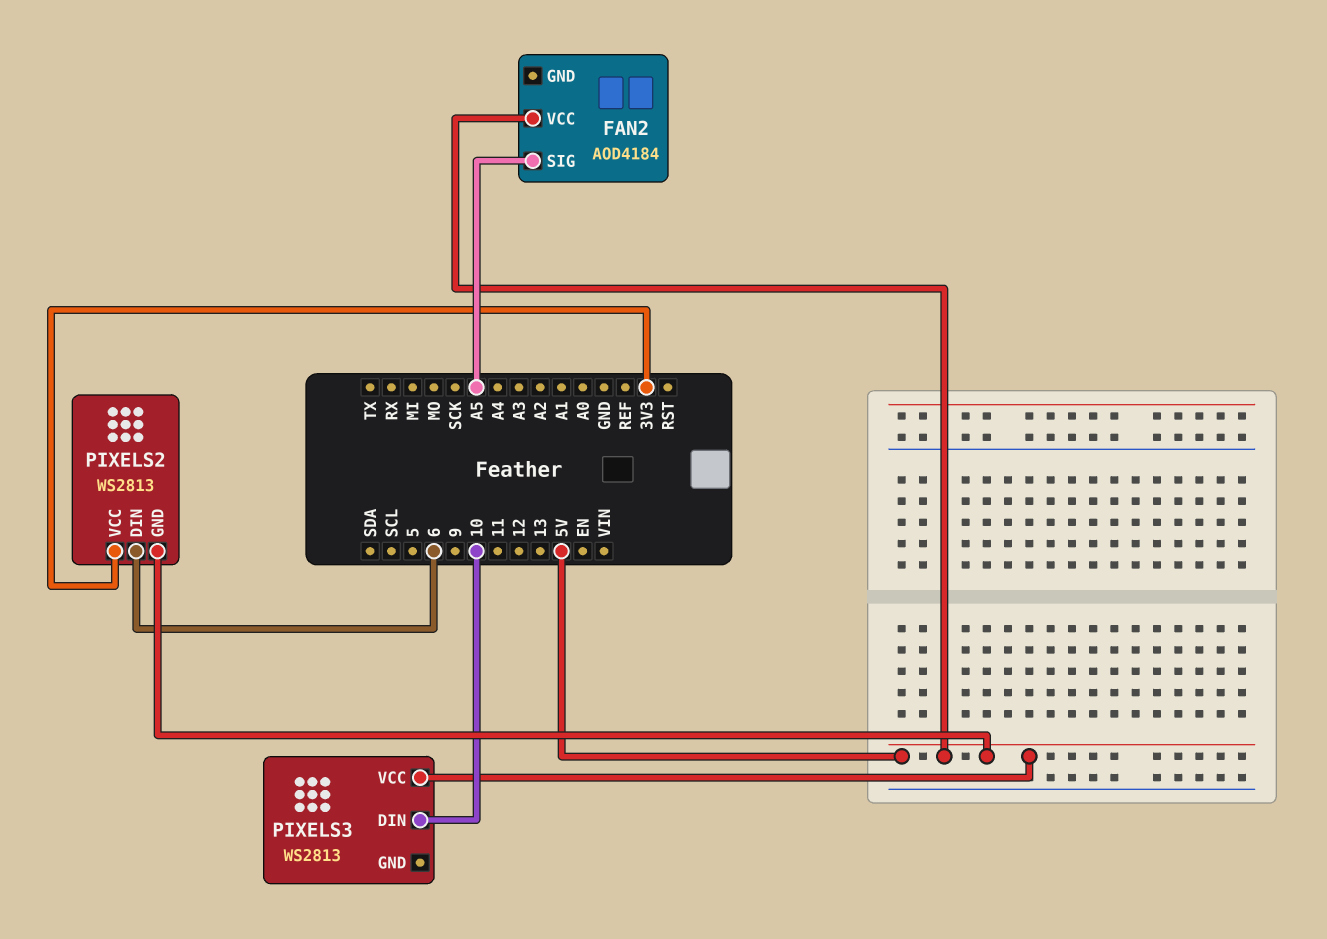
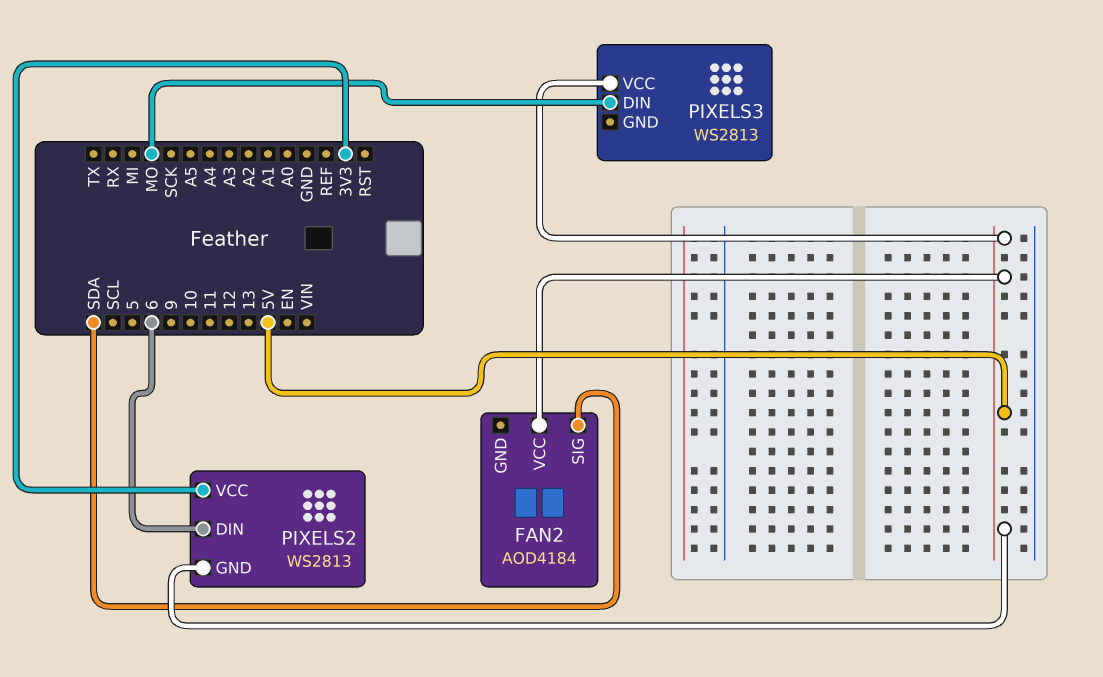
FAN2 pin SIG: A5 -> SDA
PIXELS3 pin DIN: 10 -> MO

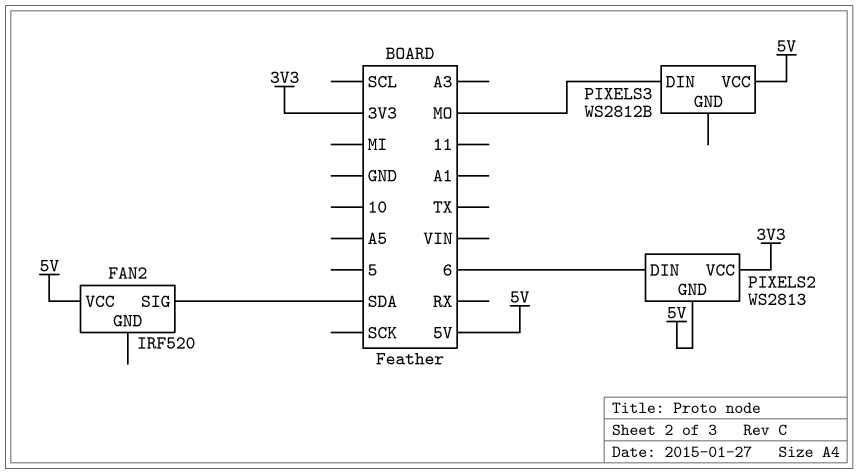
FAN2: AOD4184 -> IRF520
PIXELS3: WS2813 -> WS2812B

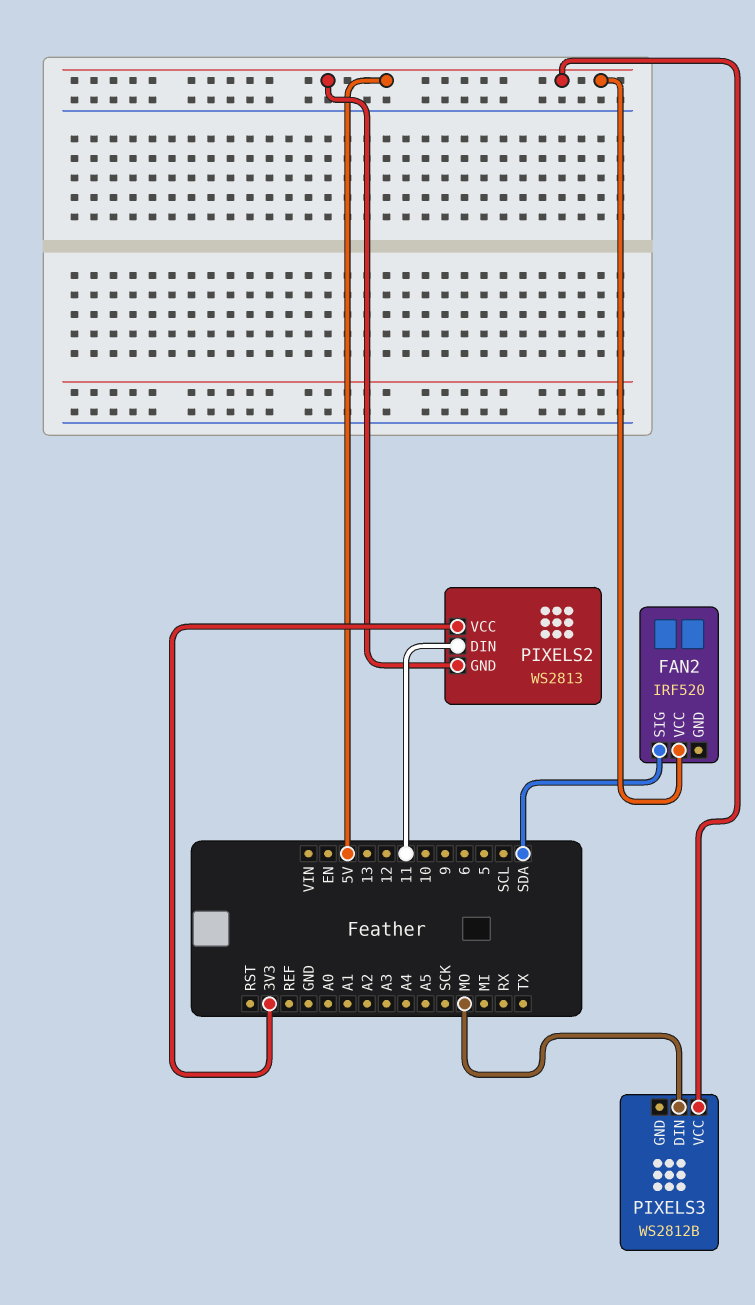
PIXELS2 pin DIN: 6 -> 11

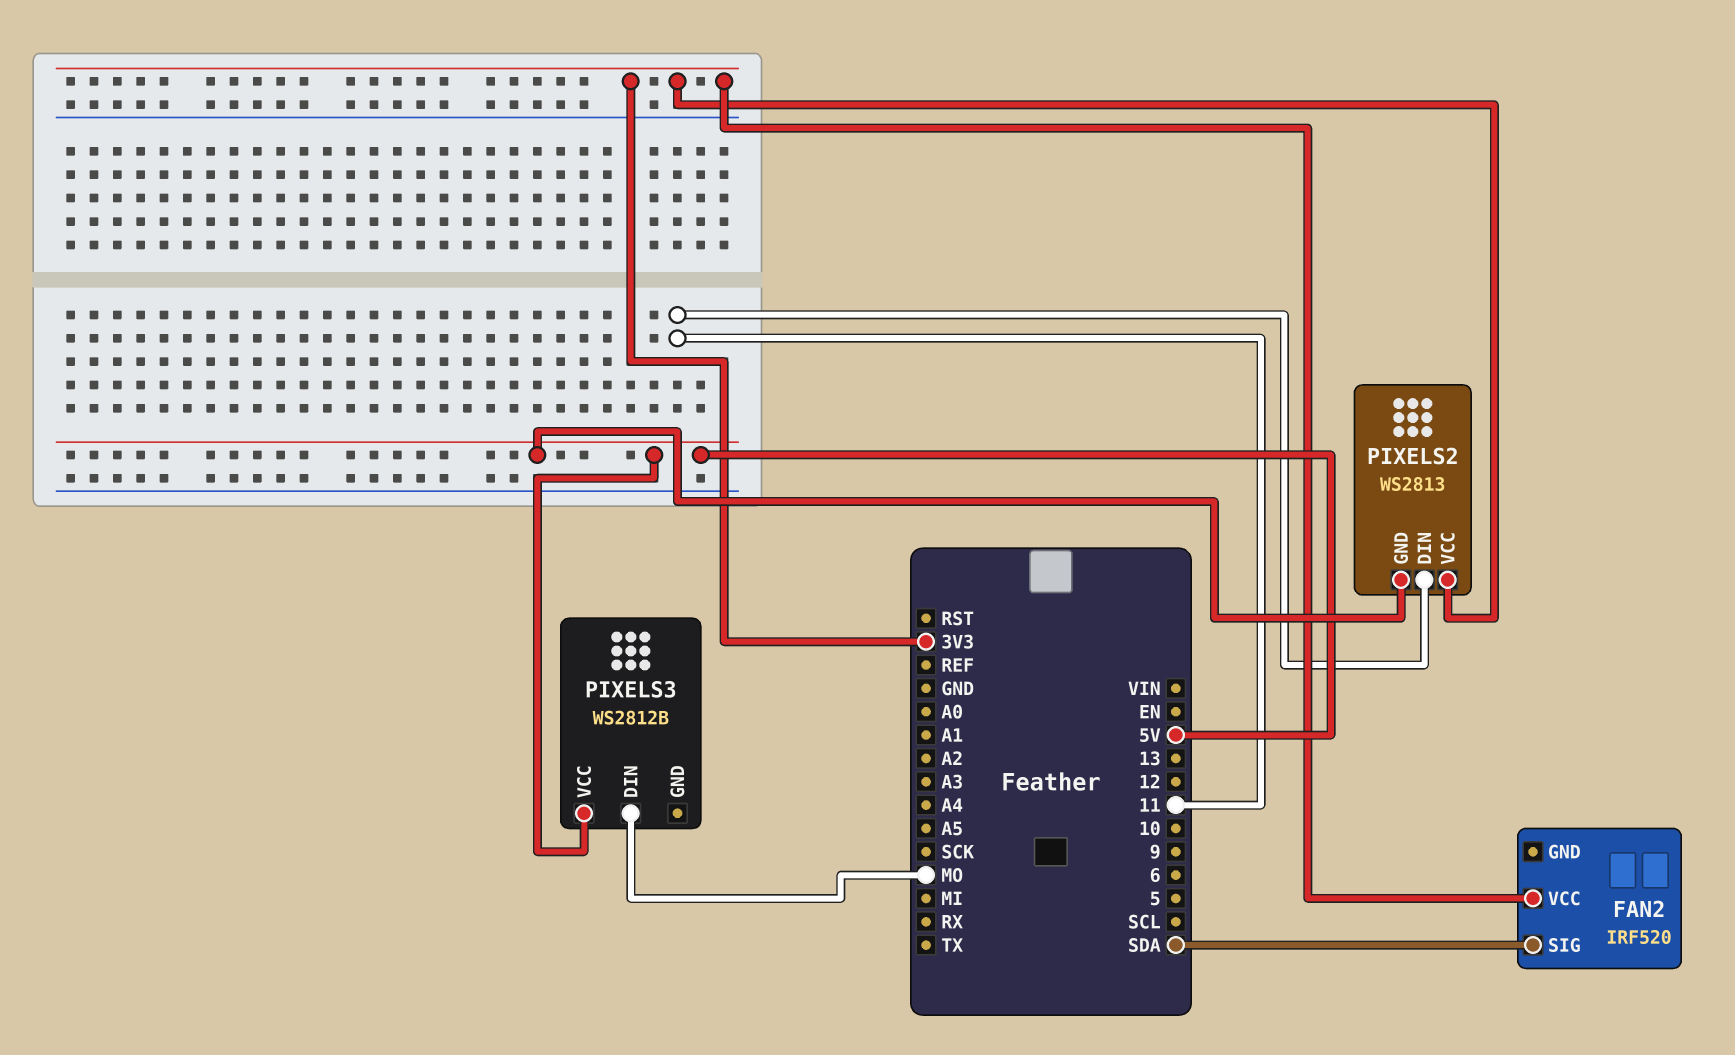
FAN2 pin VCC: 5V -> 3V3

